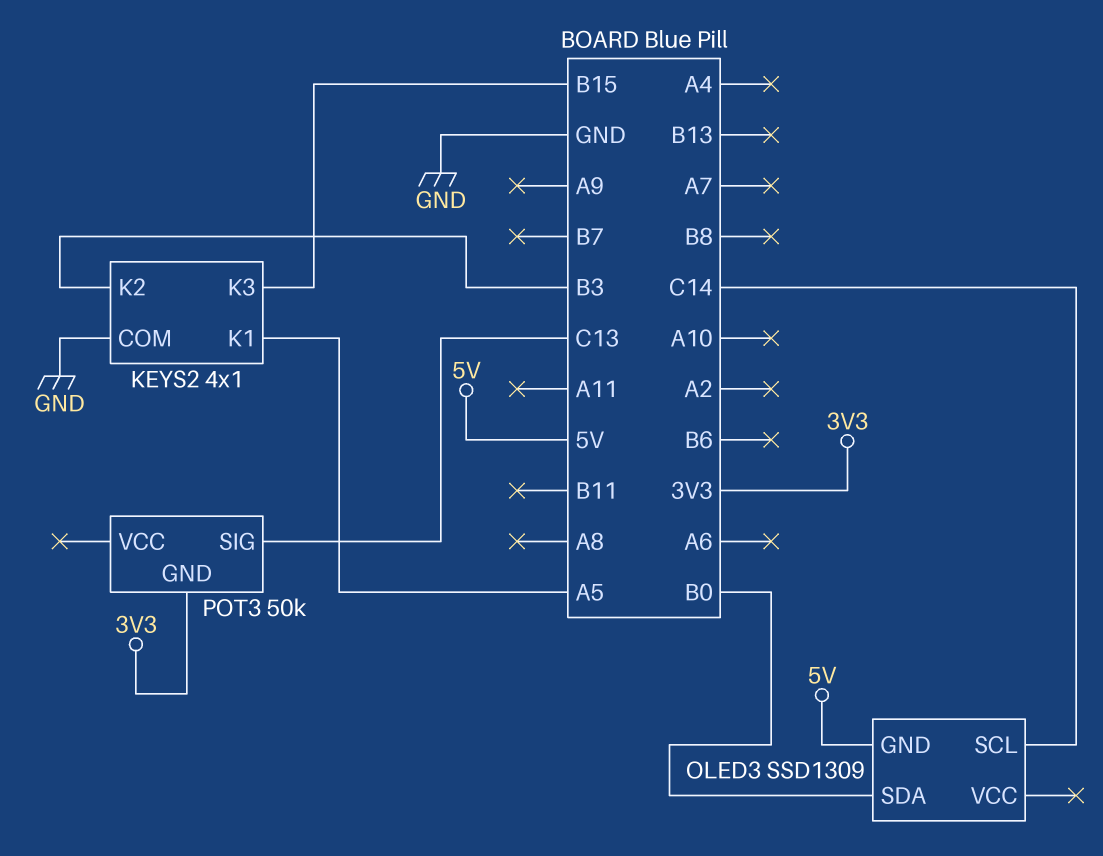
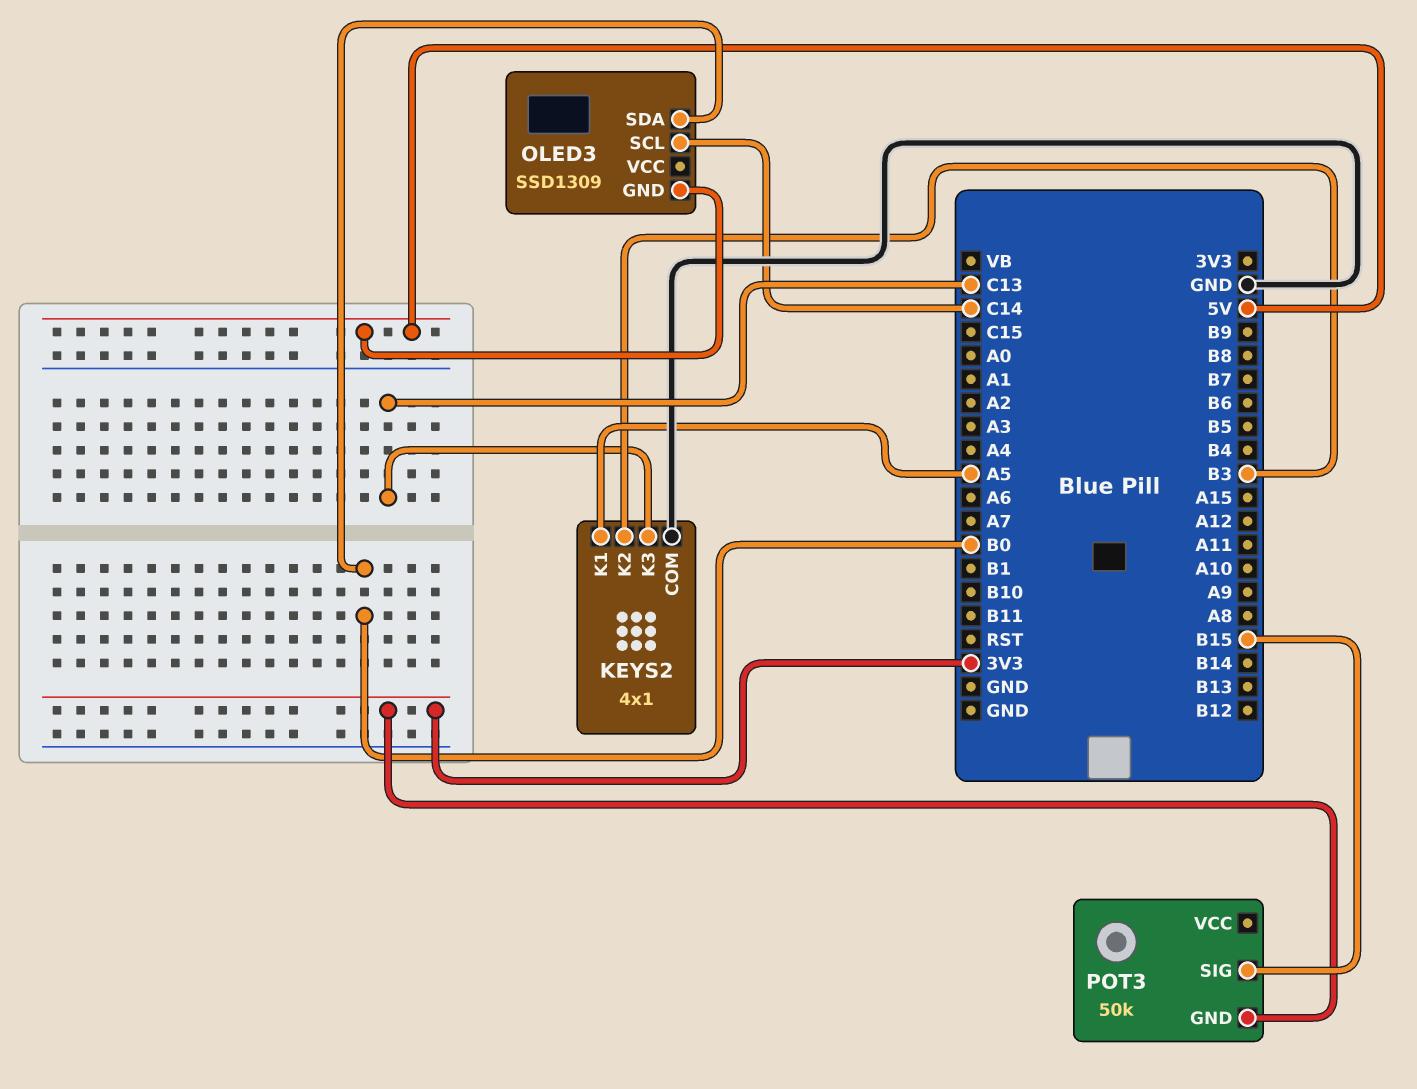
KEYS2 pin K3: B15 -> C13
POT3 pin SIG: C13 -> B15

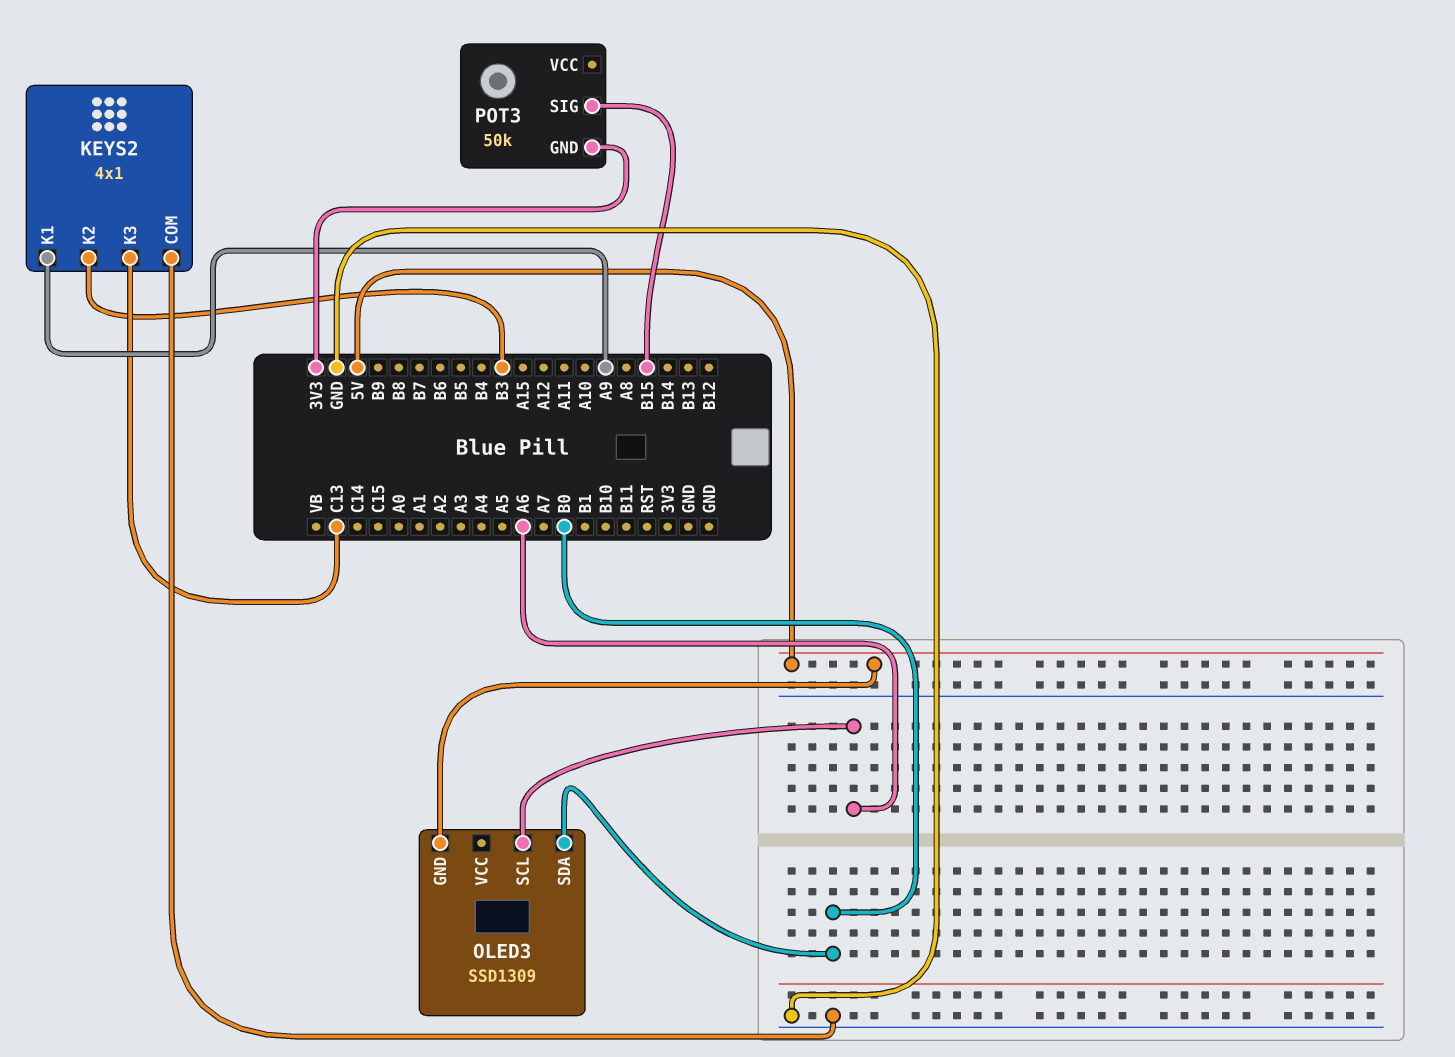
KEYS2 pin K1: A5 -> A9
OLED3 pin SCL: C14 -> A6

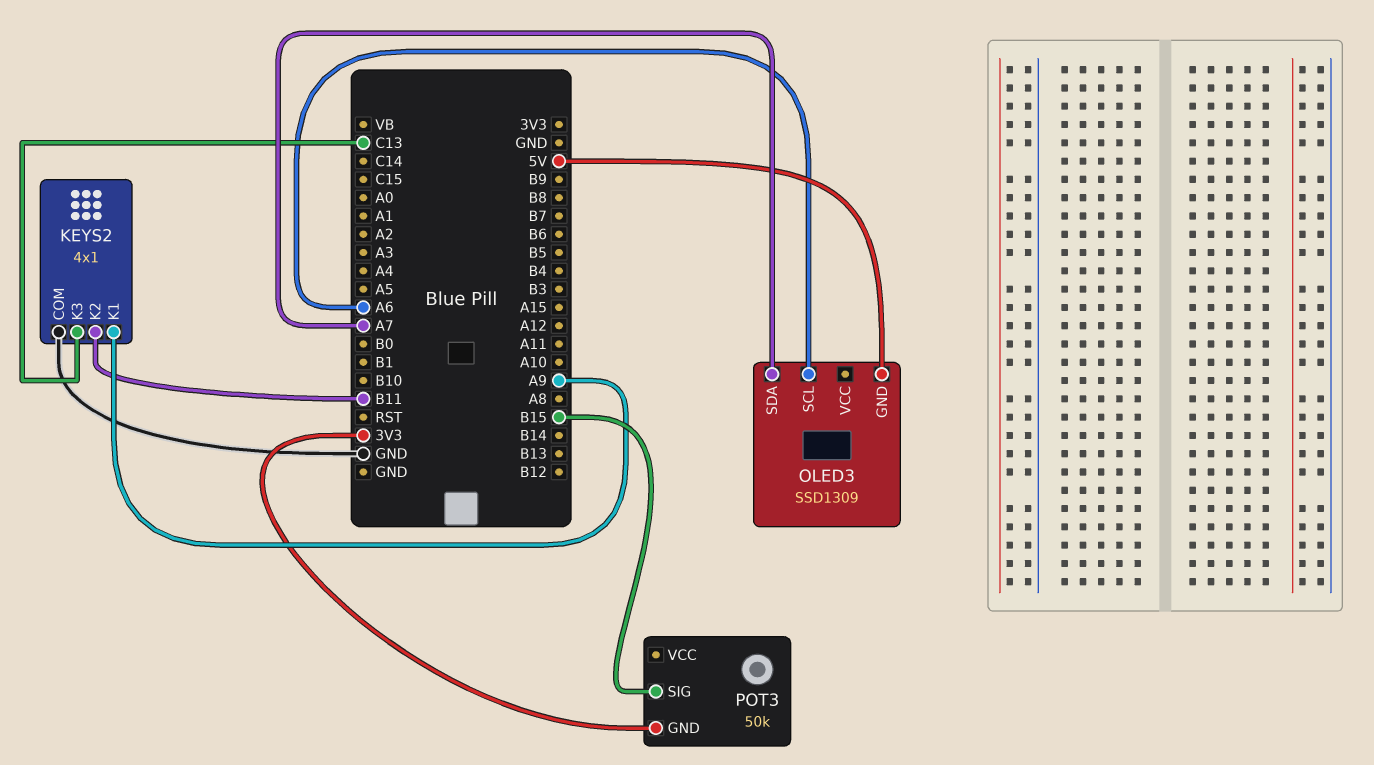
KEYS2 pin K2: B3 -> B11
OLED3 pin SDA: B0 -> A7

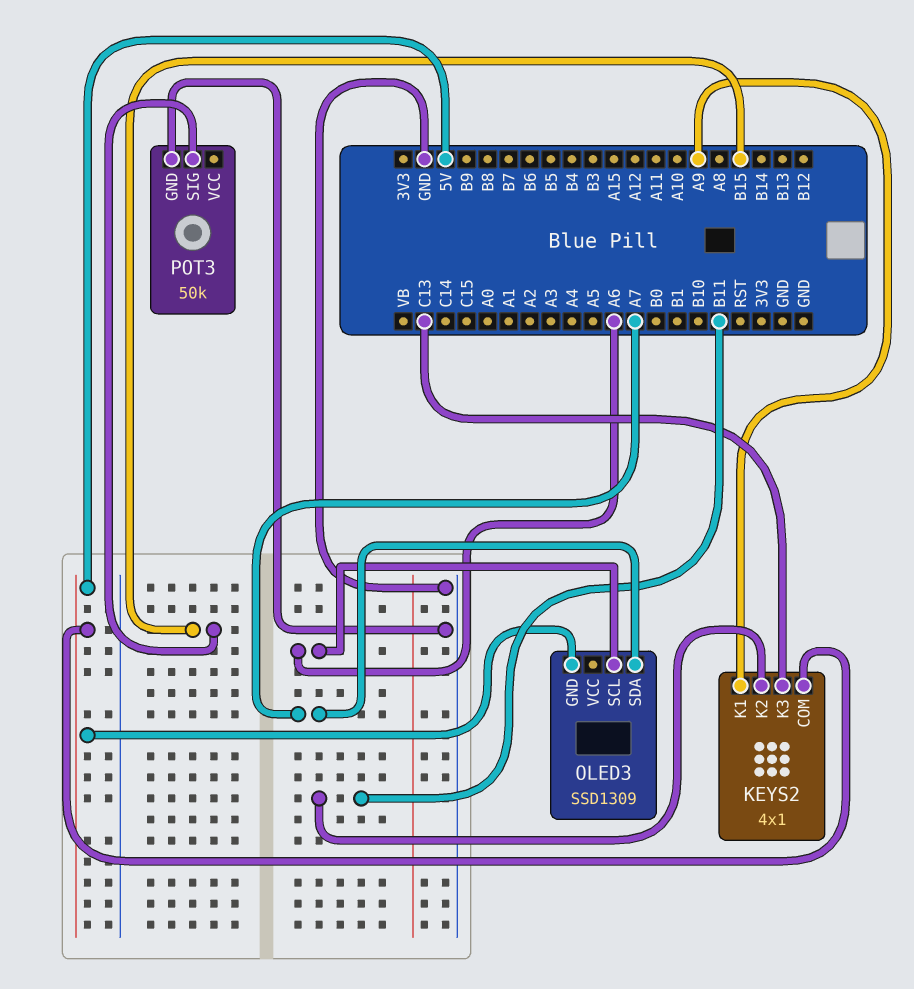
KEYS2 pin COM: GND -> 5V
POT3 pin GND: 3V3 -> GND

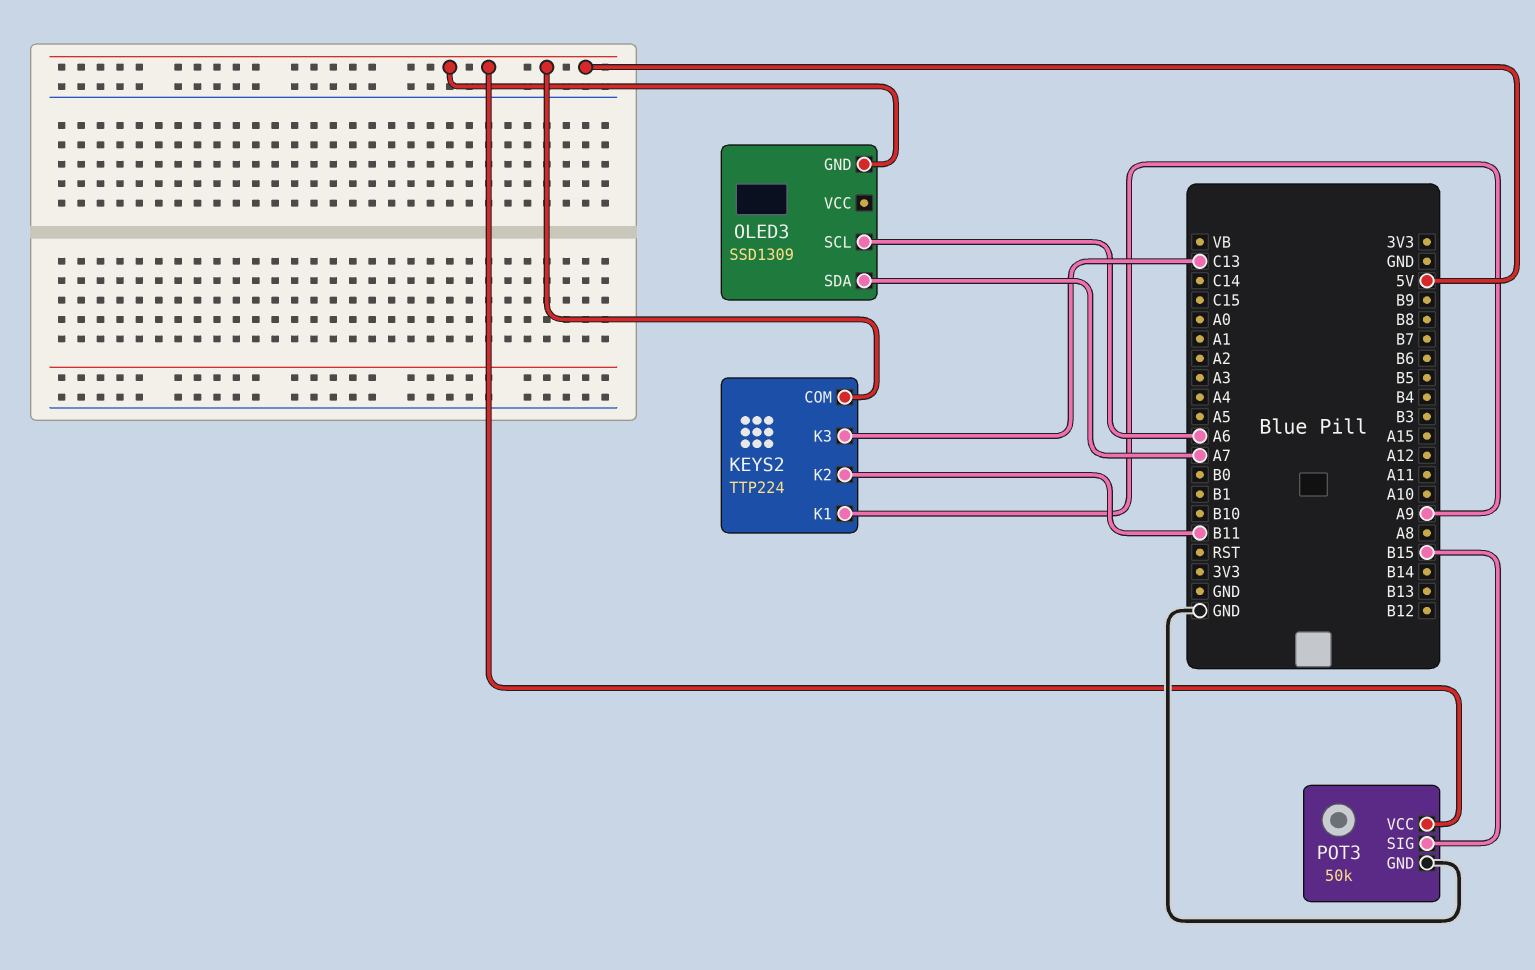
KEYS2: 4x1 -> TTP224
POT3 pin VCC: none -> 5V

